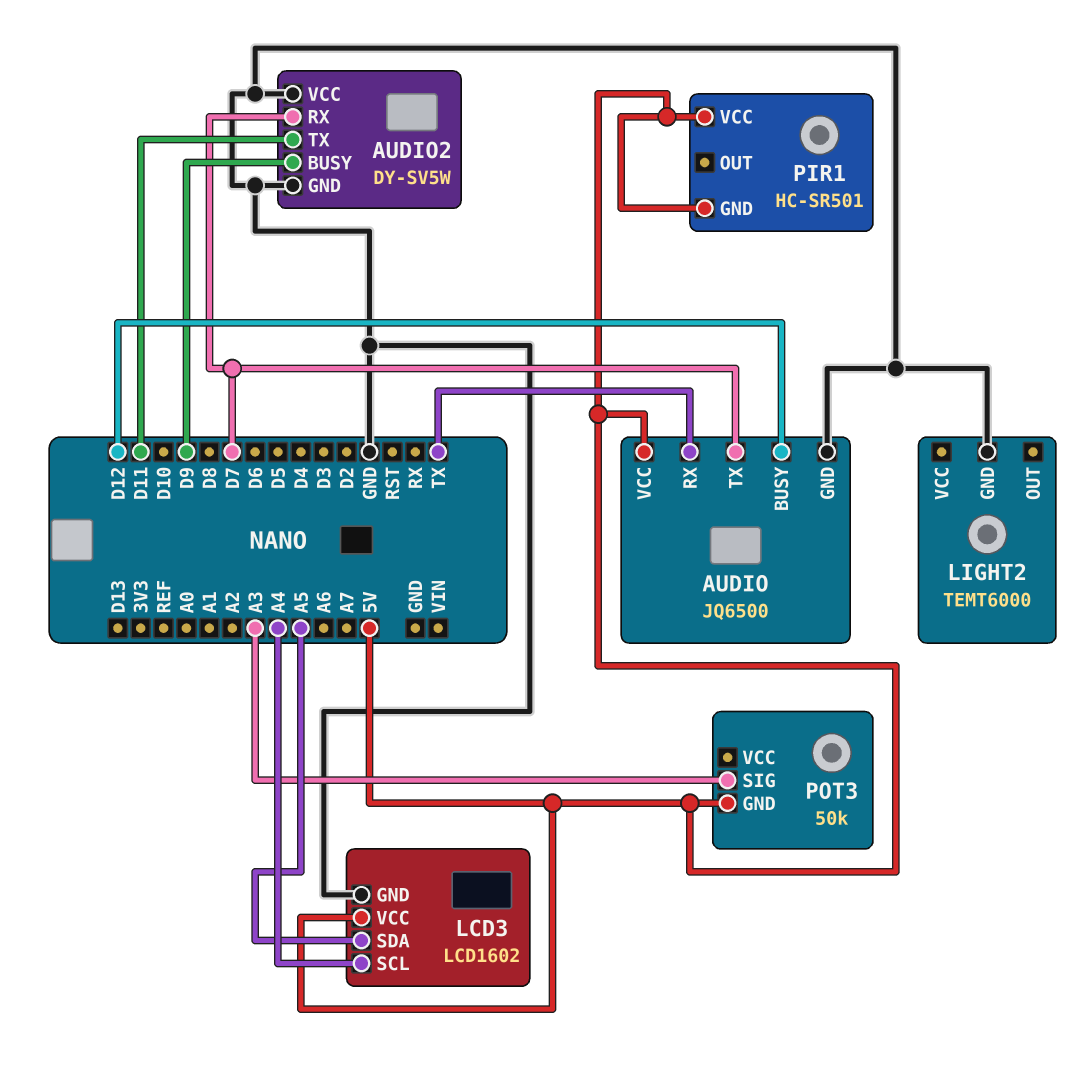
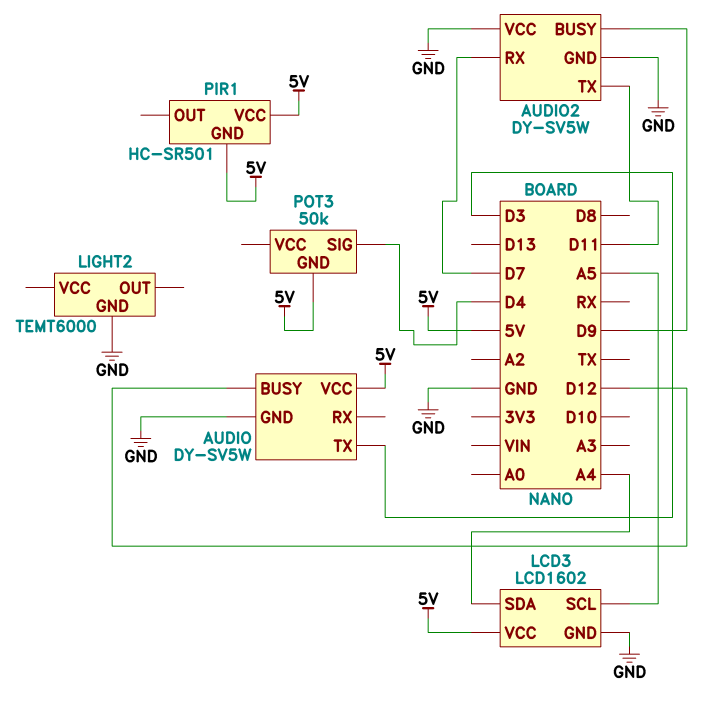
AUDIO: JQ6500 -> DY-SV5W
AUDIO pin RX: TX -> none
AUDIO pin TX: D7 -> D3
LCD3 pin SCL: A4 -> A5
LCD3 pin SDA: A5 -> A4
POT3 pin SIG: A3 -> D4

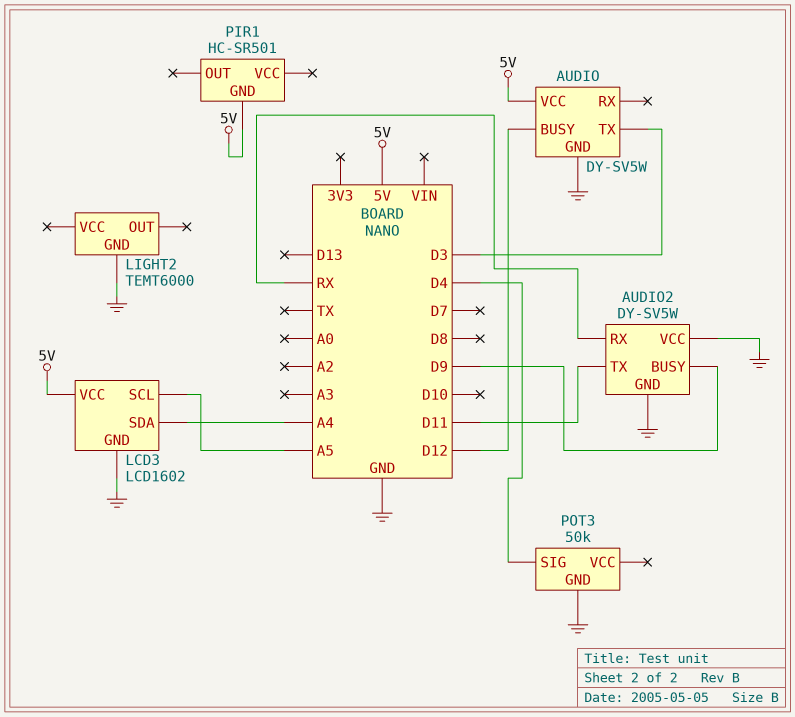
AUDIO2 pin RX: D7 -> RX
PIR1 pin VCC: 5V -> none
POT3 pin GND: 5V -> GND

